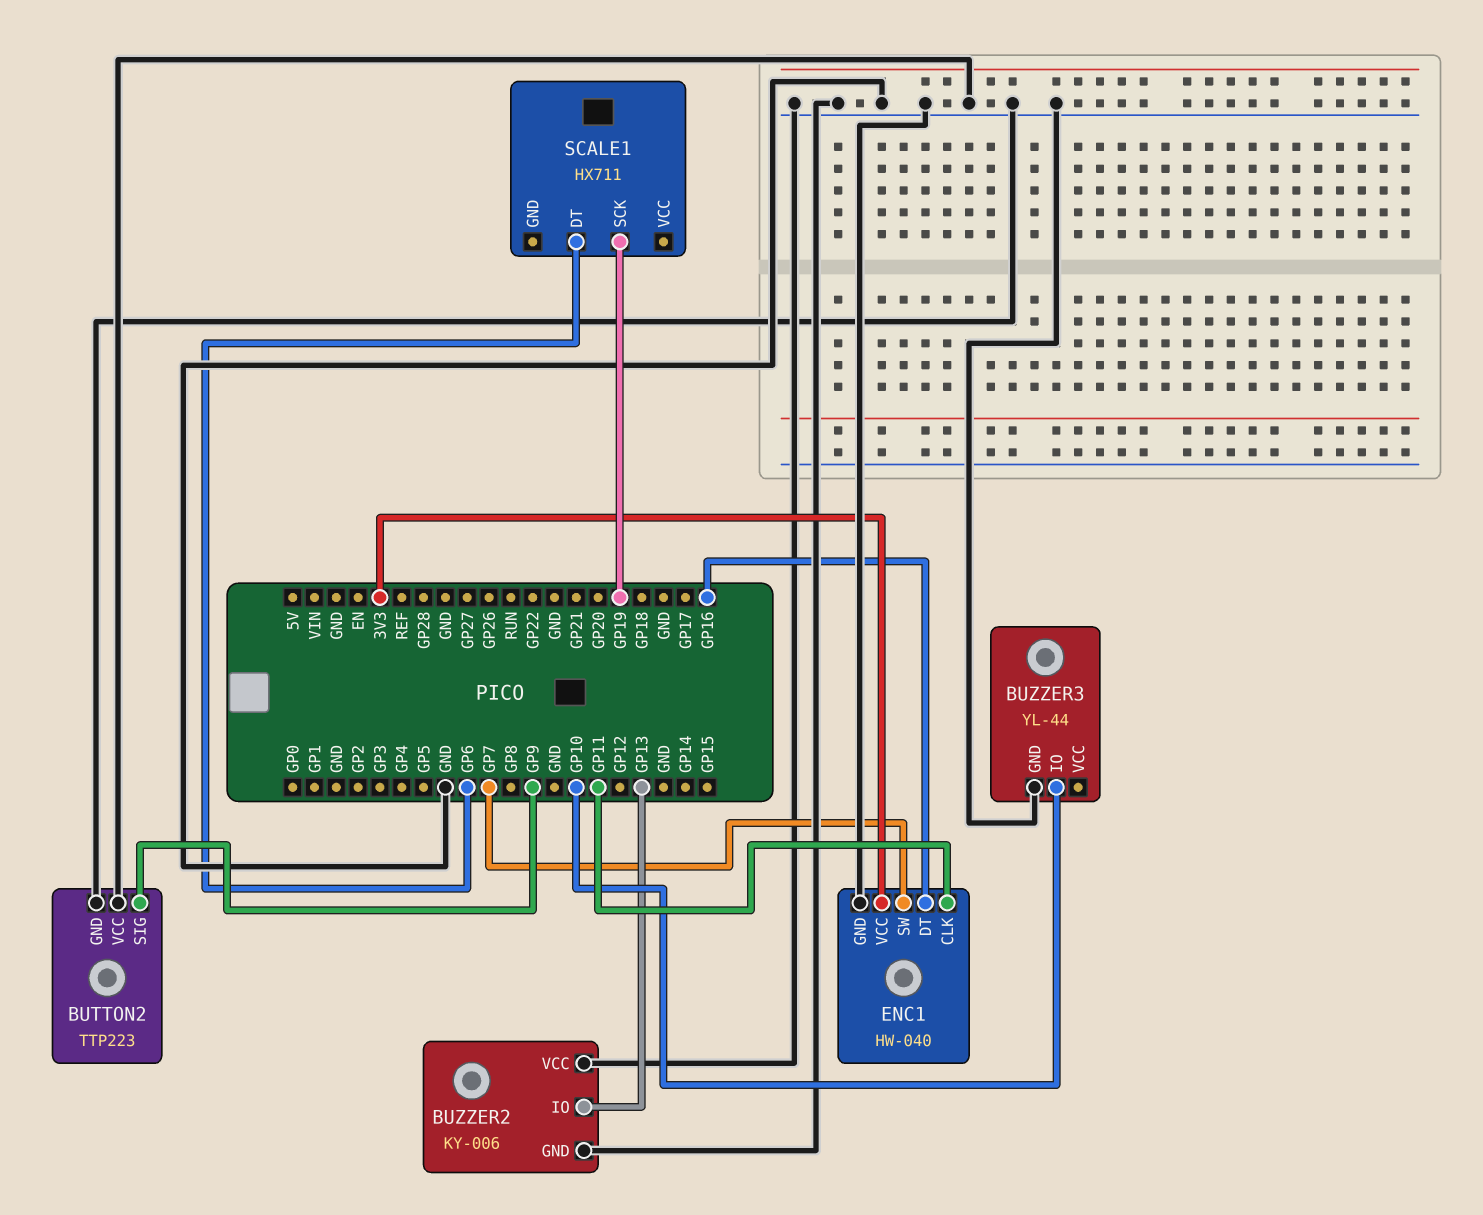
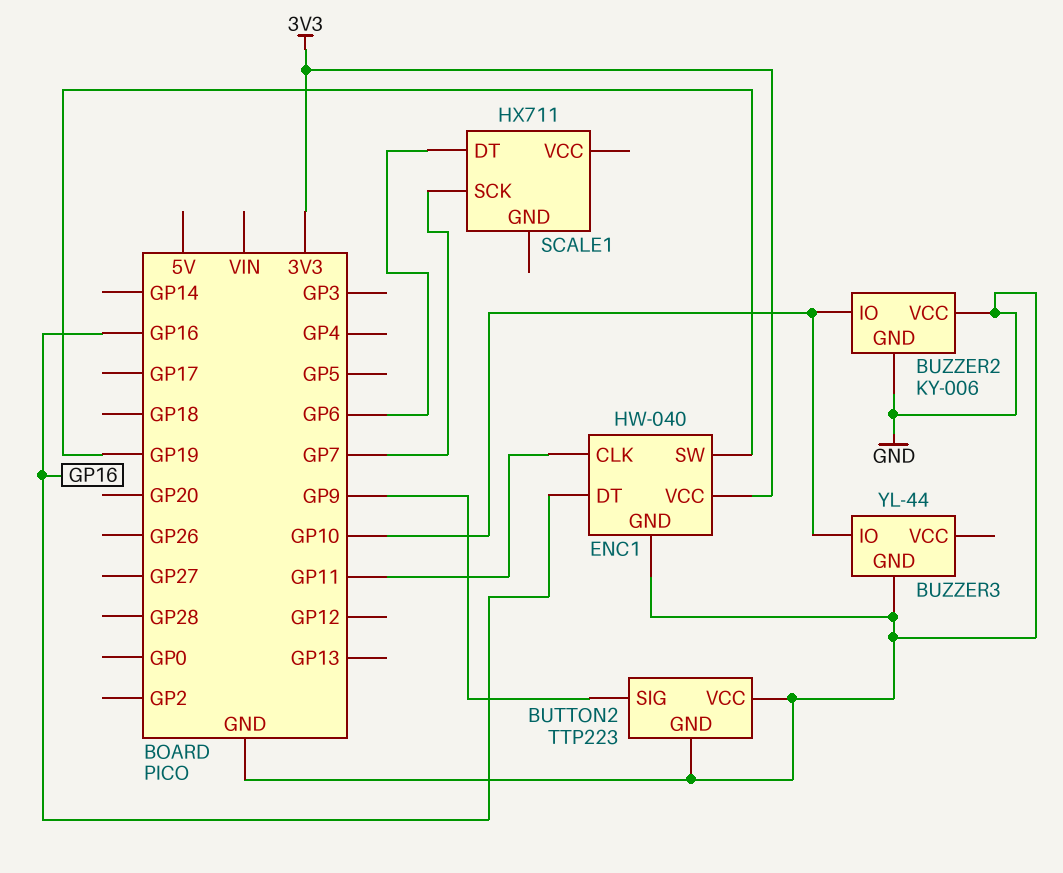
BUZZER2 pin IO: GP13 -> GP10
ENC1 pin SW: GP7 -> GP19
SCALE1 pin SCK: GP19 -> GP7

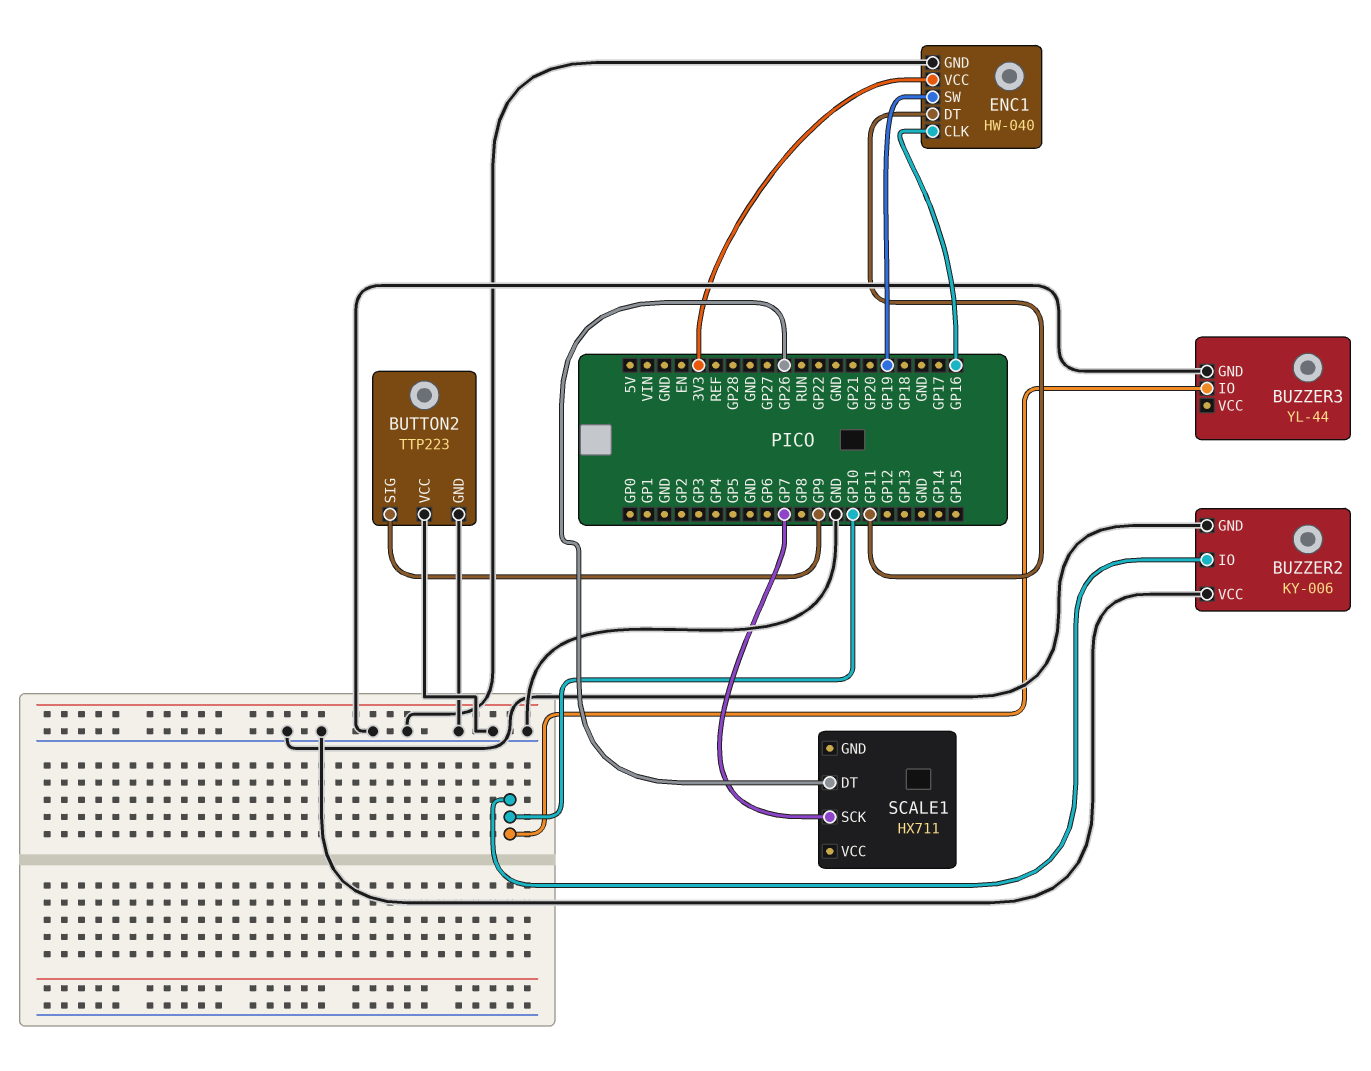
ENC1 pin CLK: GP11 -> GP16
ENC1 pin DT: GP16 -> GP11
SCALE1 pin DT: GP6 -> GP26

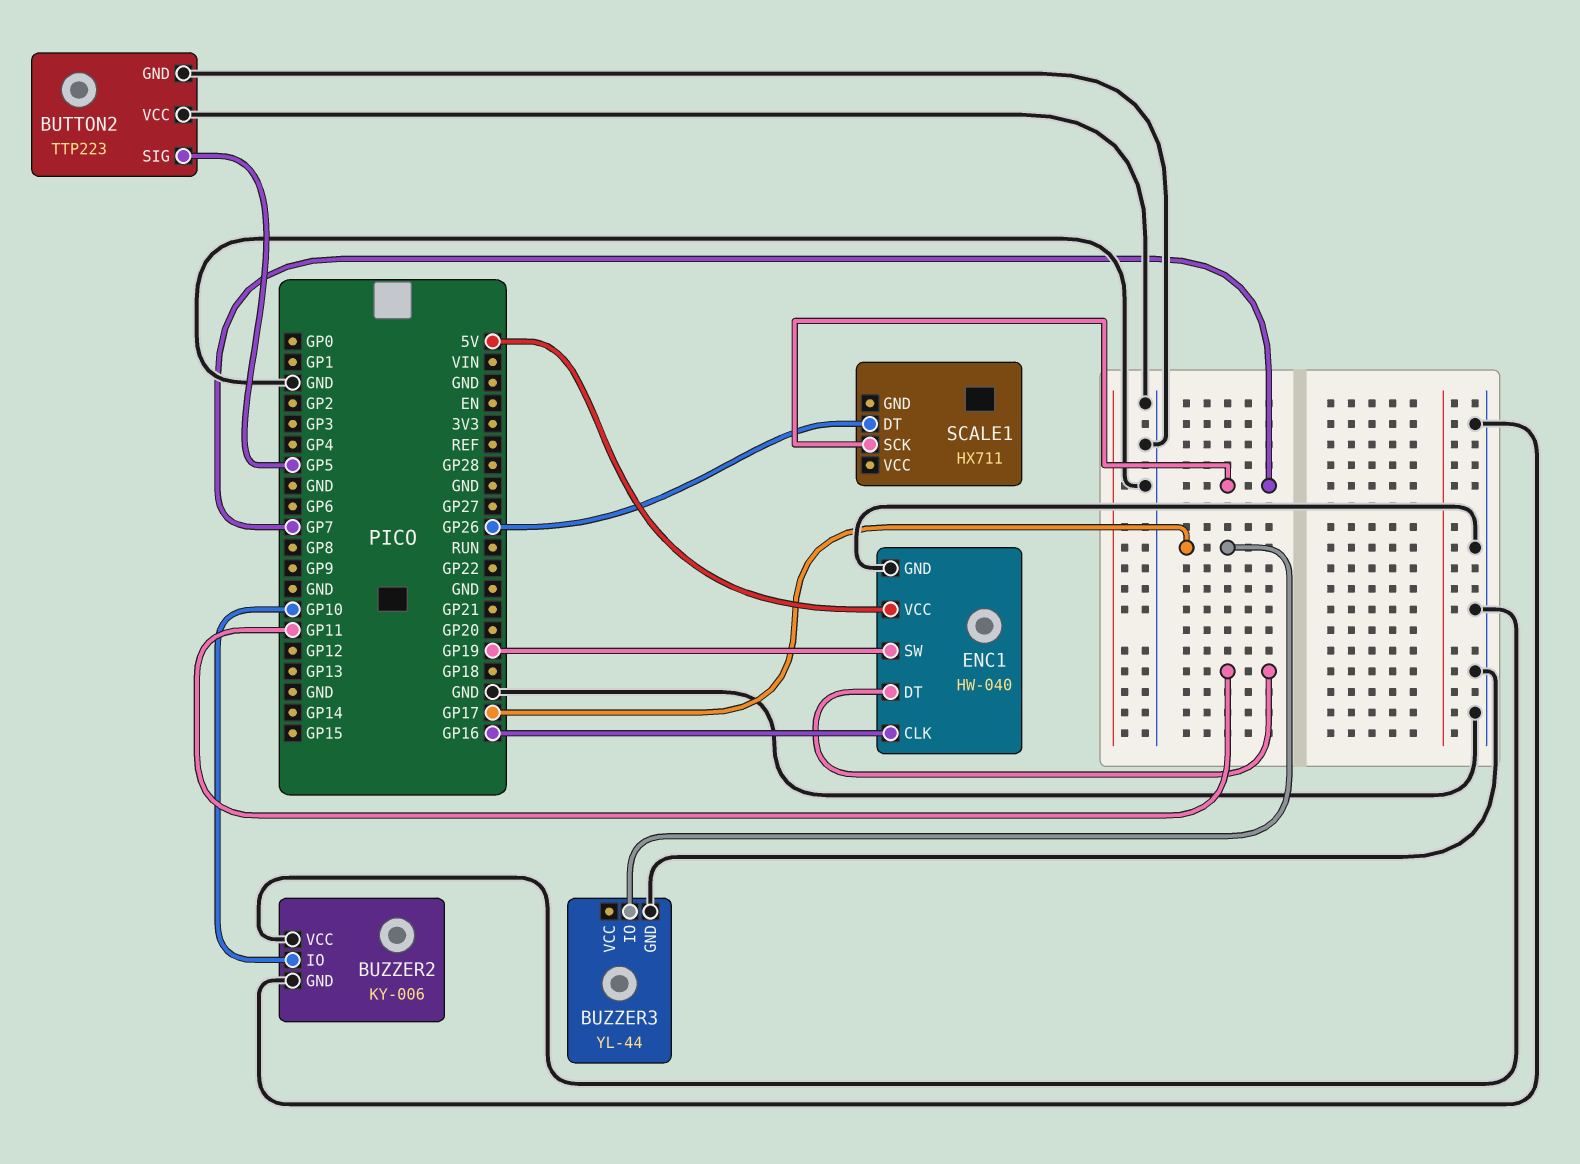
BUTTON2 pin SIG: GP9 -> GP5
BUZZER3 pin IO: GP10 -> GP17
ENC1 pin VCC: 3V3 -> 5V

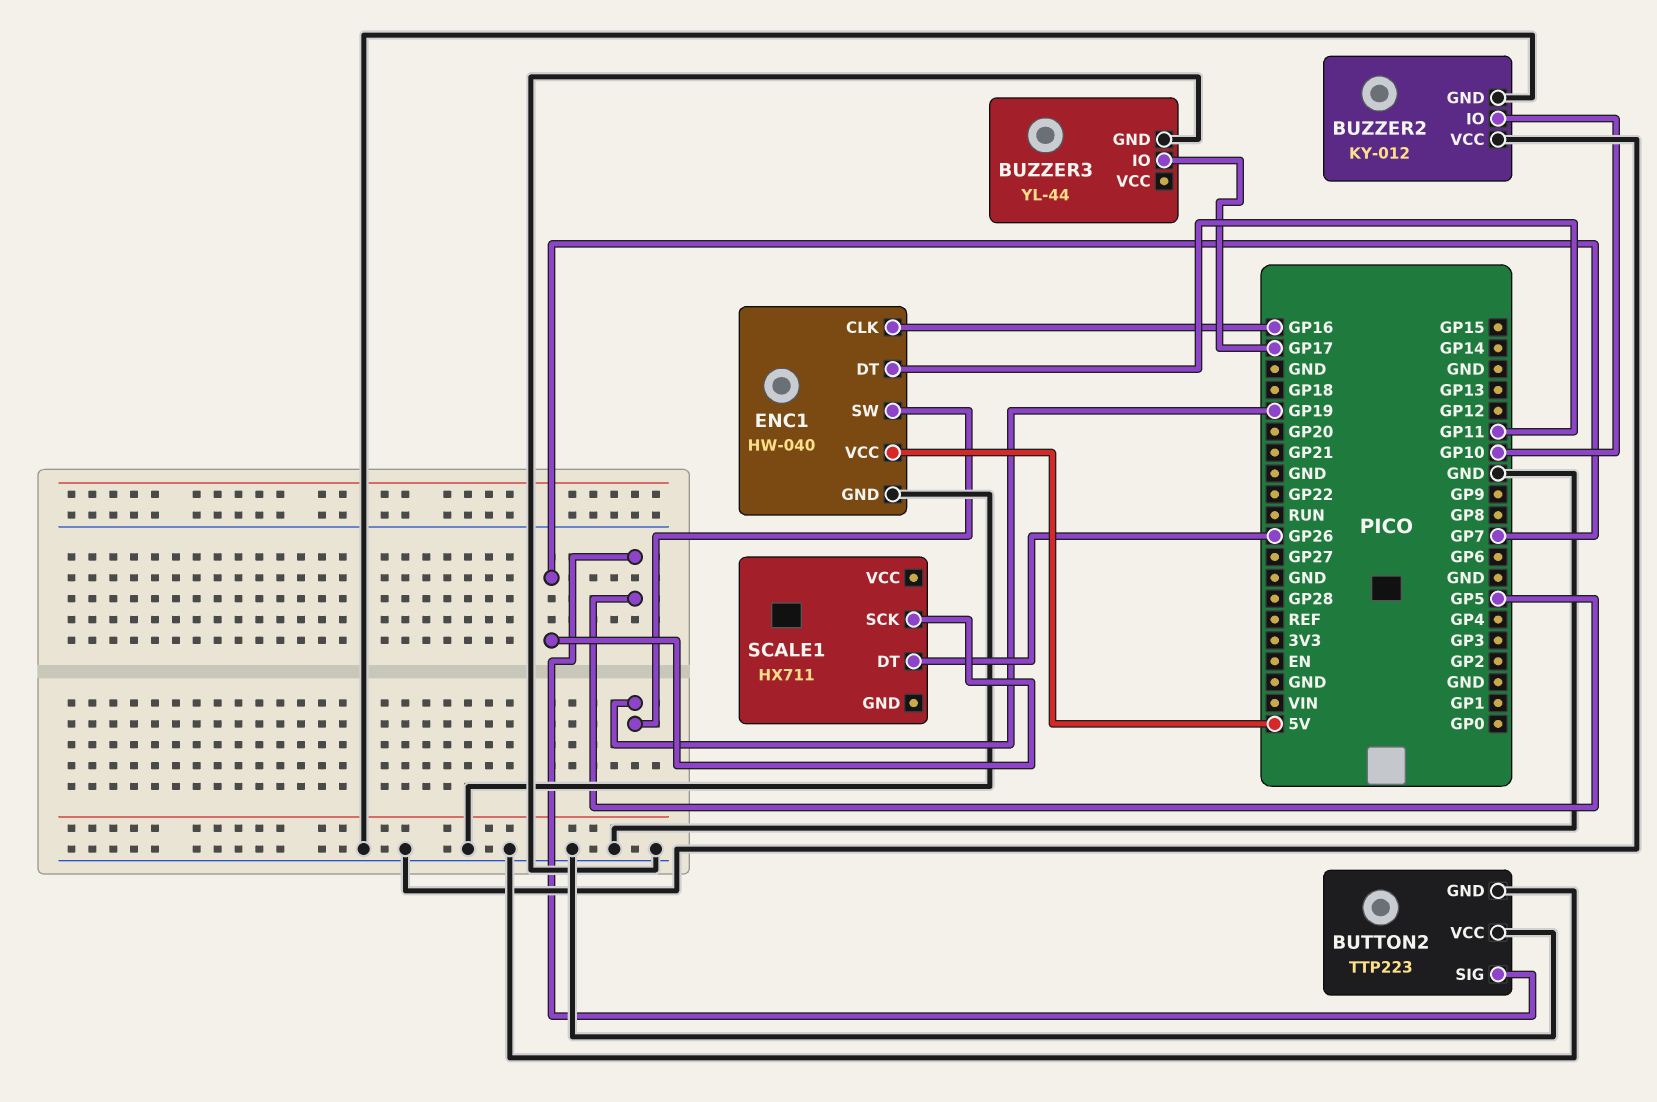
BUZZER2: KY-006 -> KY-012

